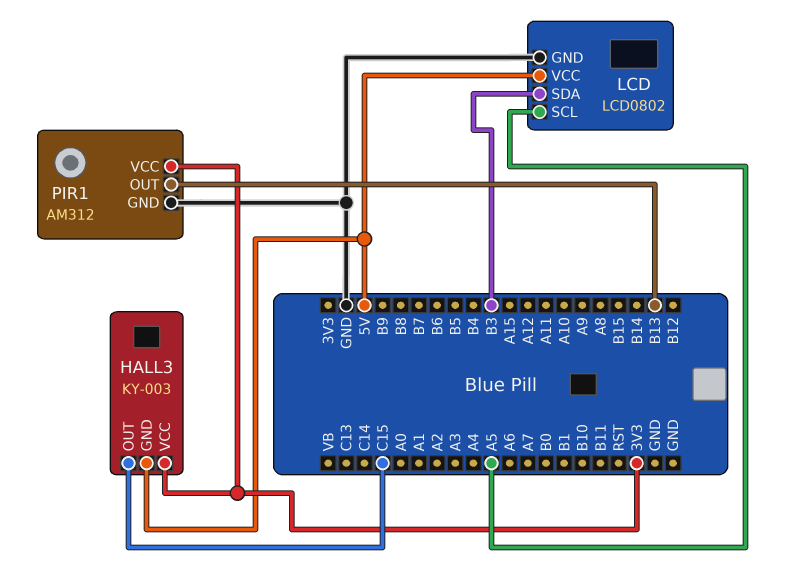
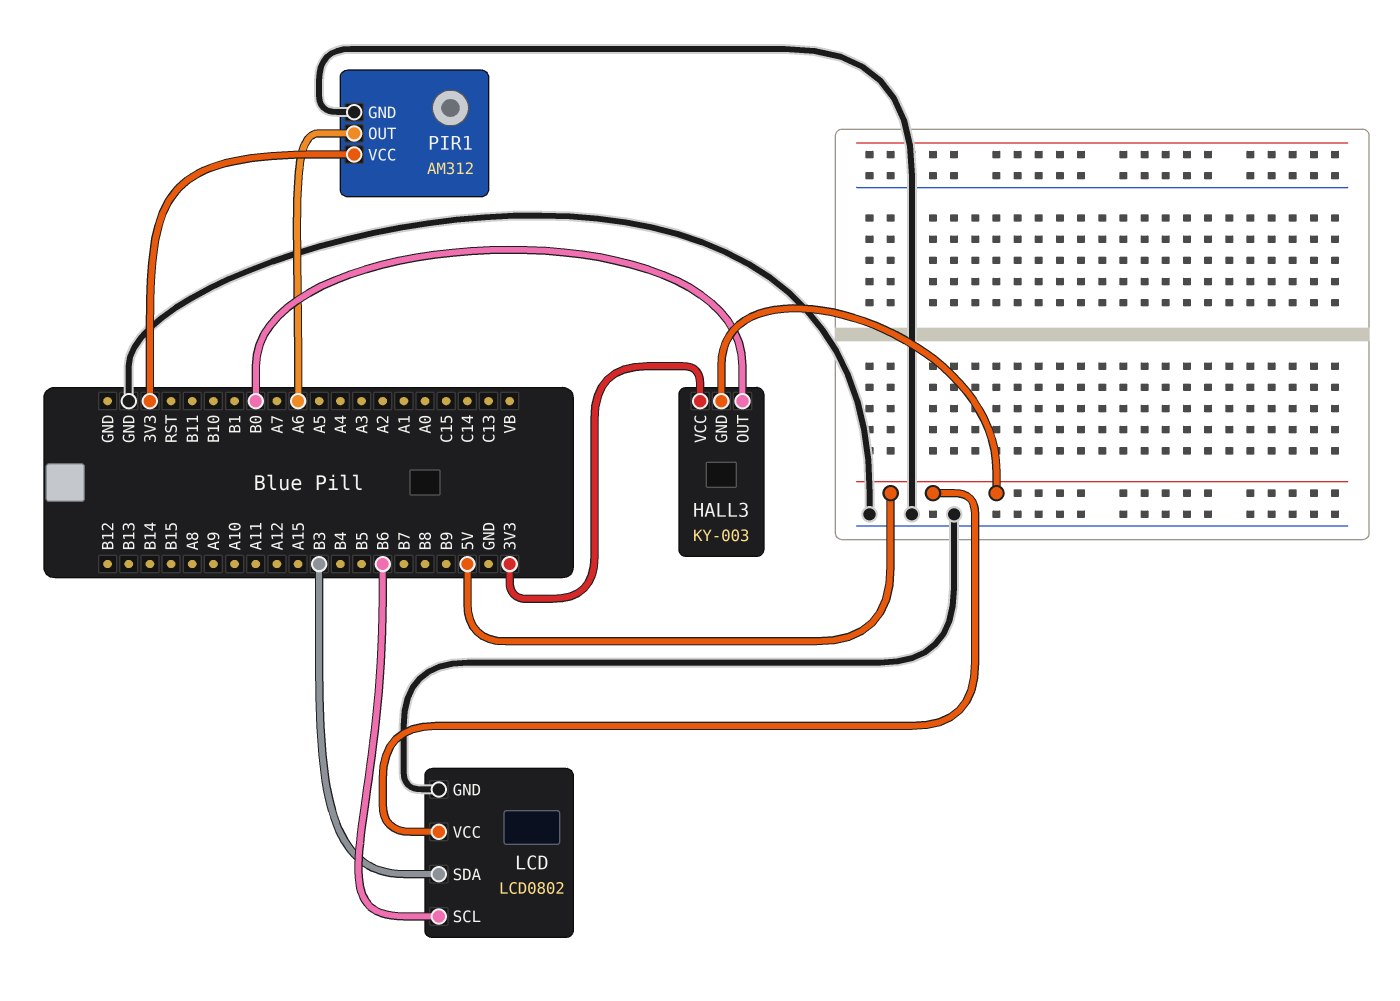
HALL3 pin OUT: C15 -> B0
LCD pin SCL: A5 -> B6
PIR1 pin OUT: B13 -> A6

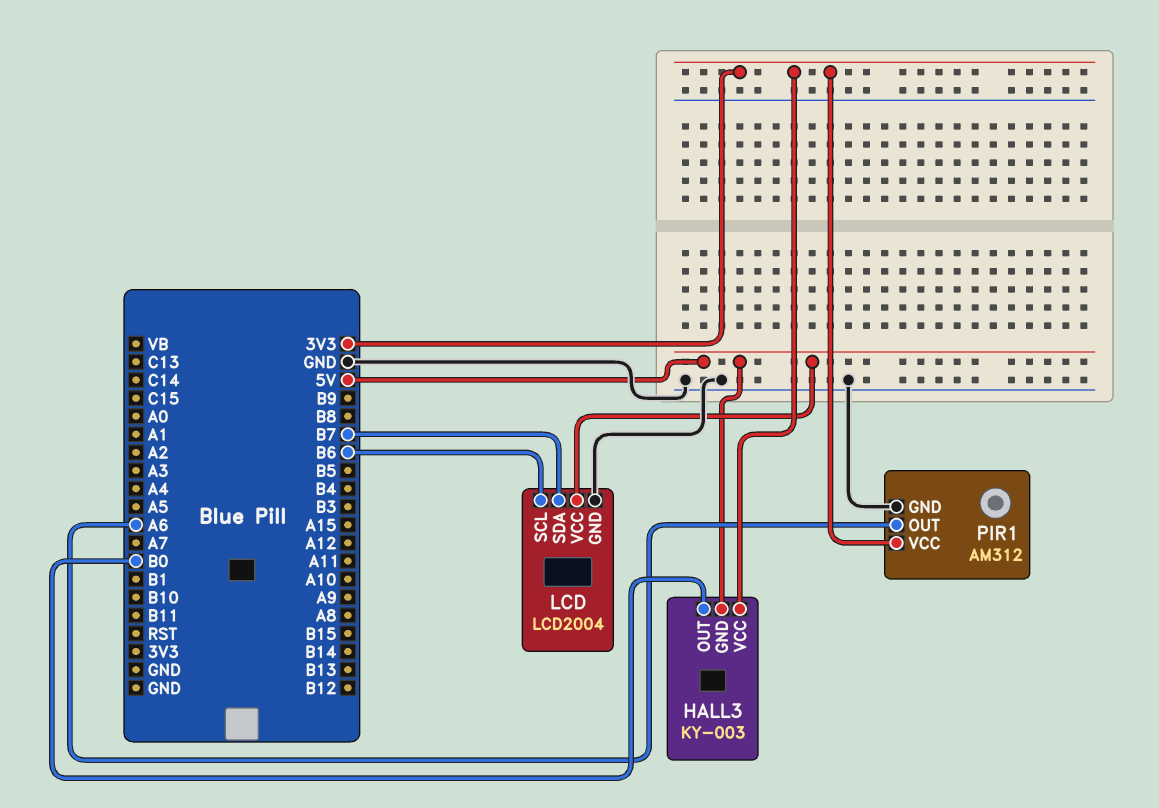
LCD: LCD0802 -> LCD2004
LCD pin SDA: B3 -> B7

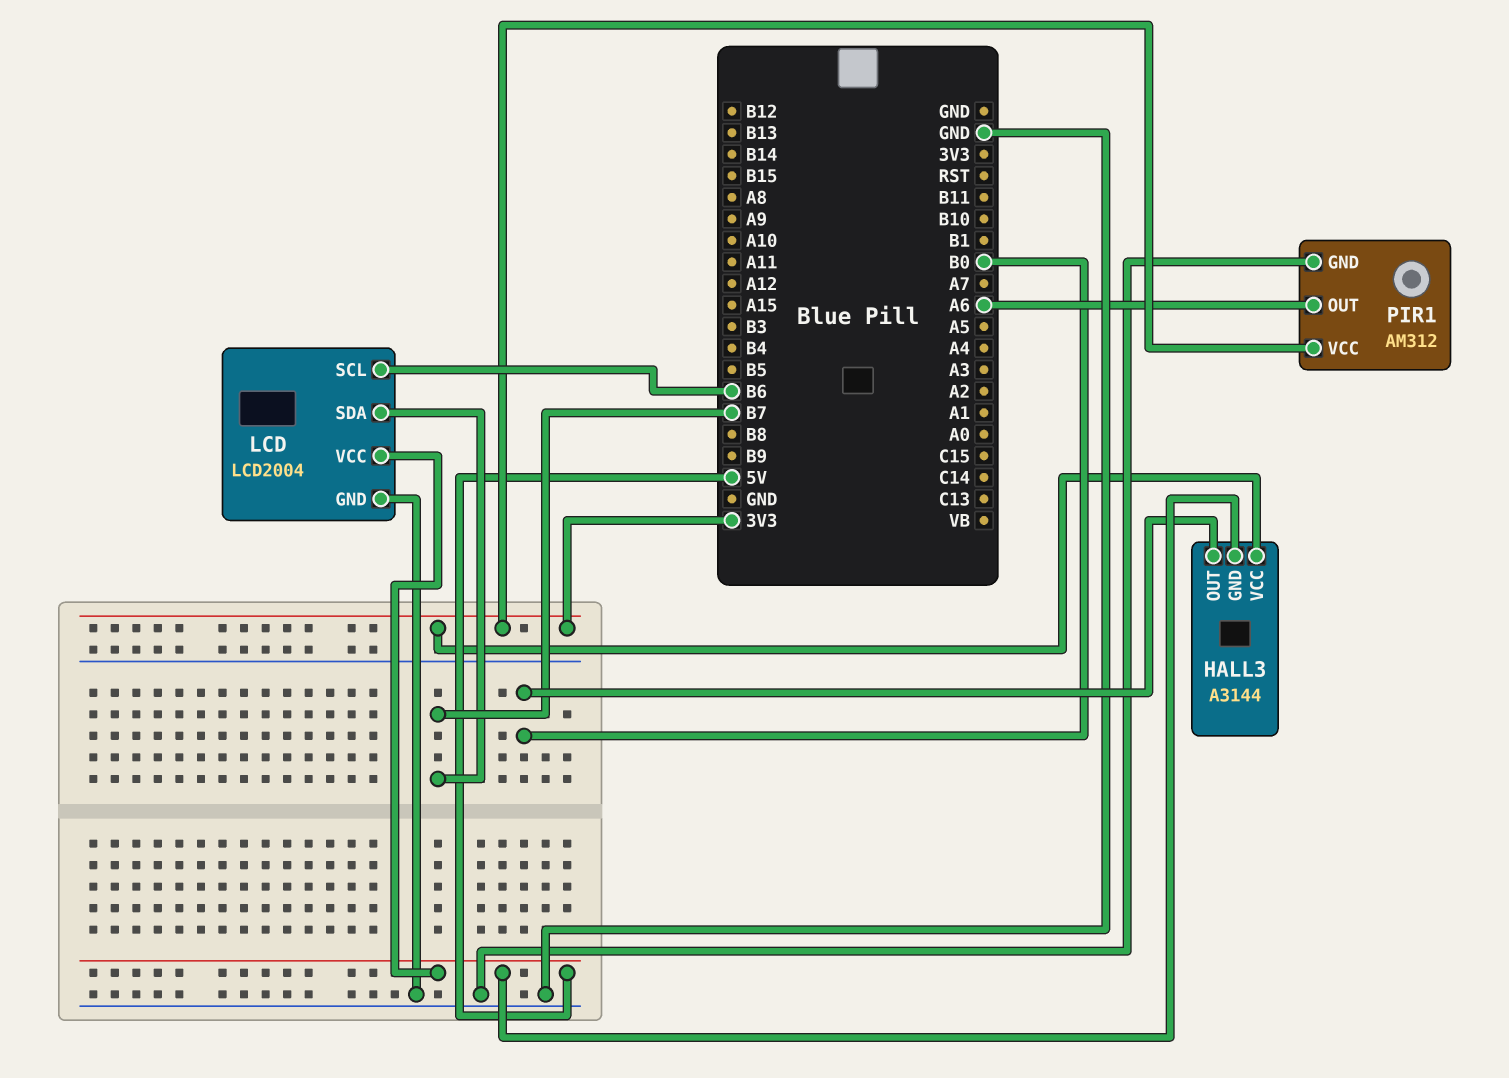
HALL3: KY-003 -> A3144

